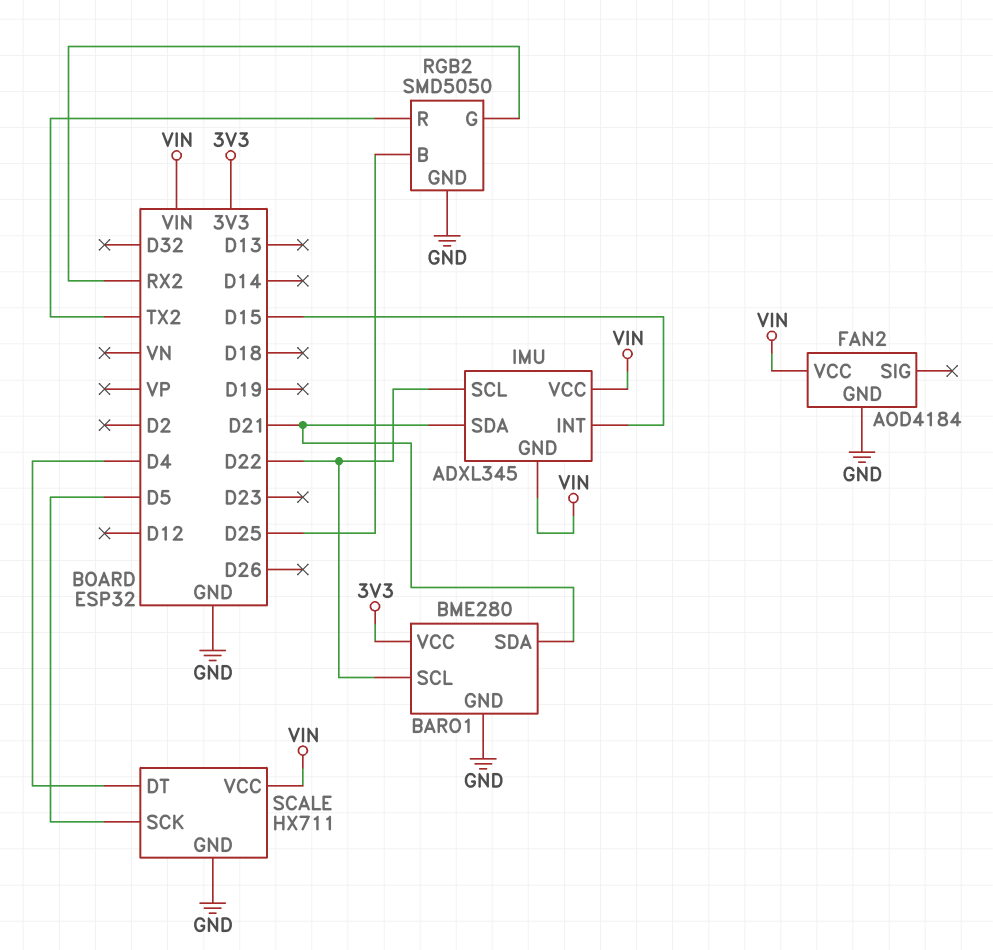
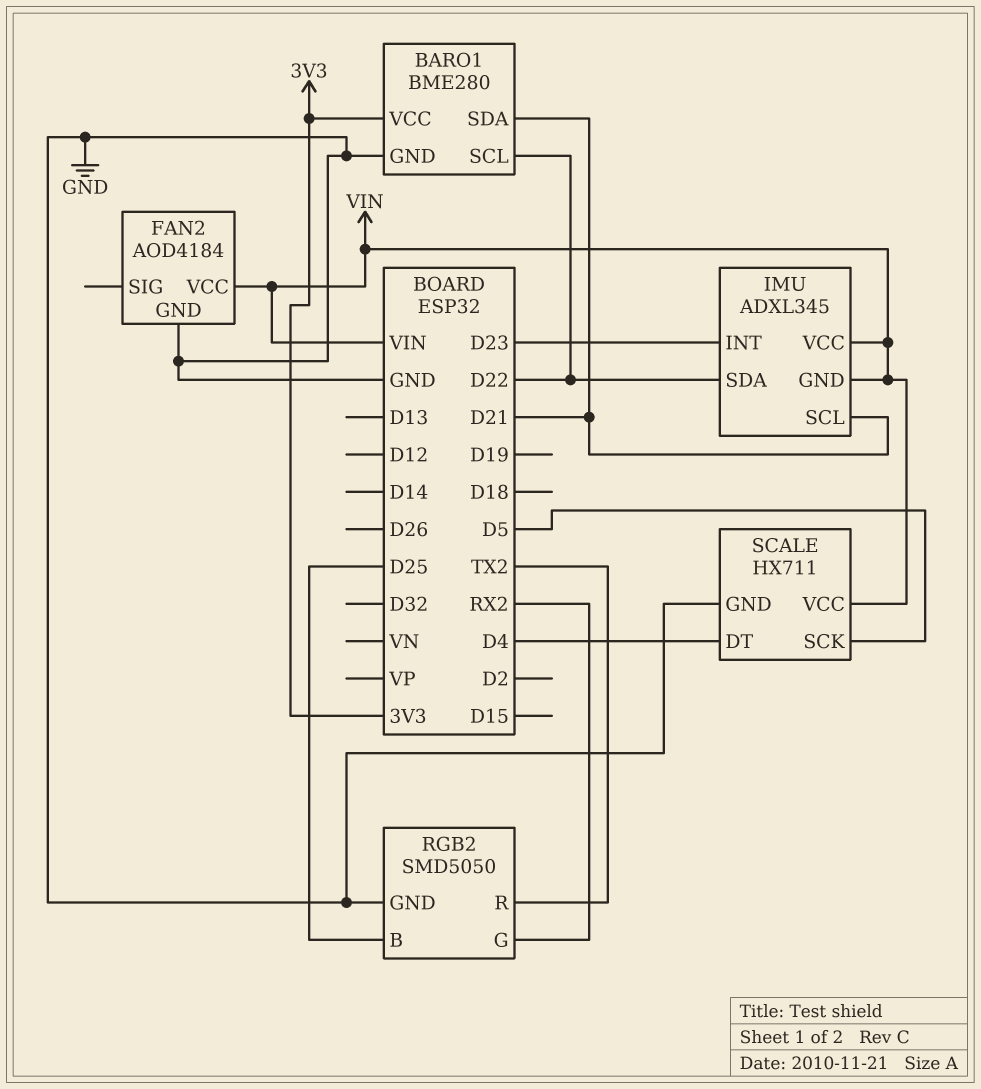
IMU pin INT: D15 -> D23
IMU pin SCL: D22 -> D21
IMU pin SDA: D21 -> D22

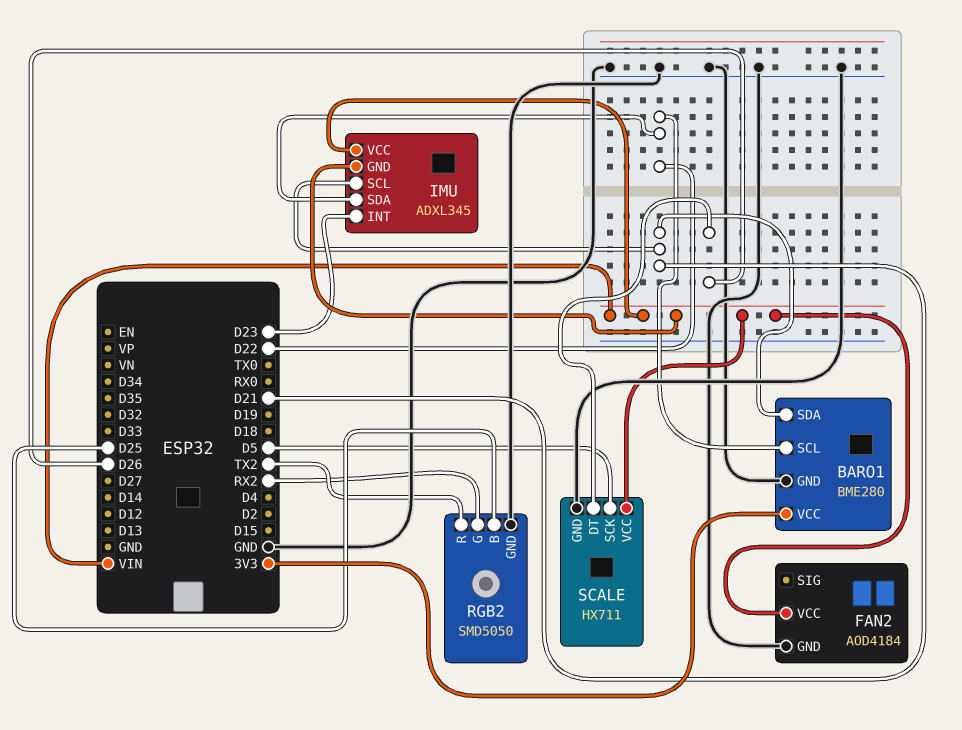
SCALE pin DT: D4 -> D26

